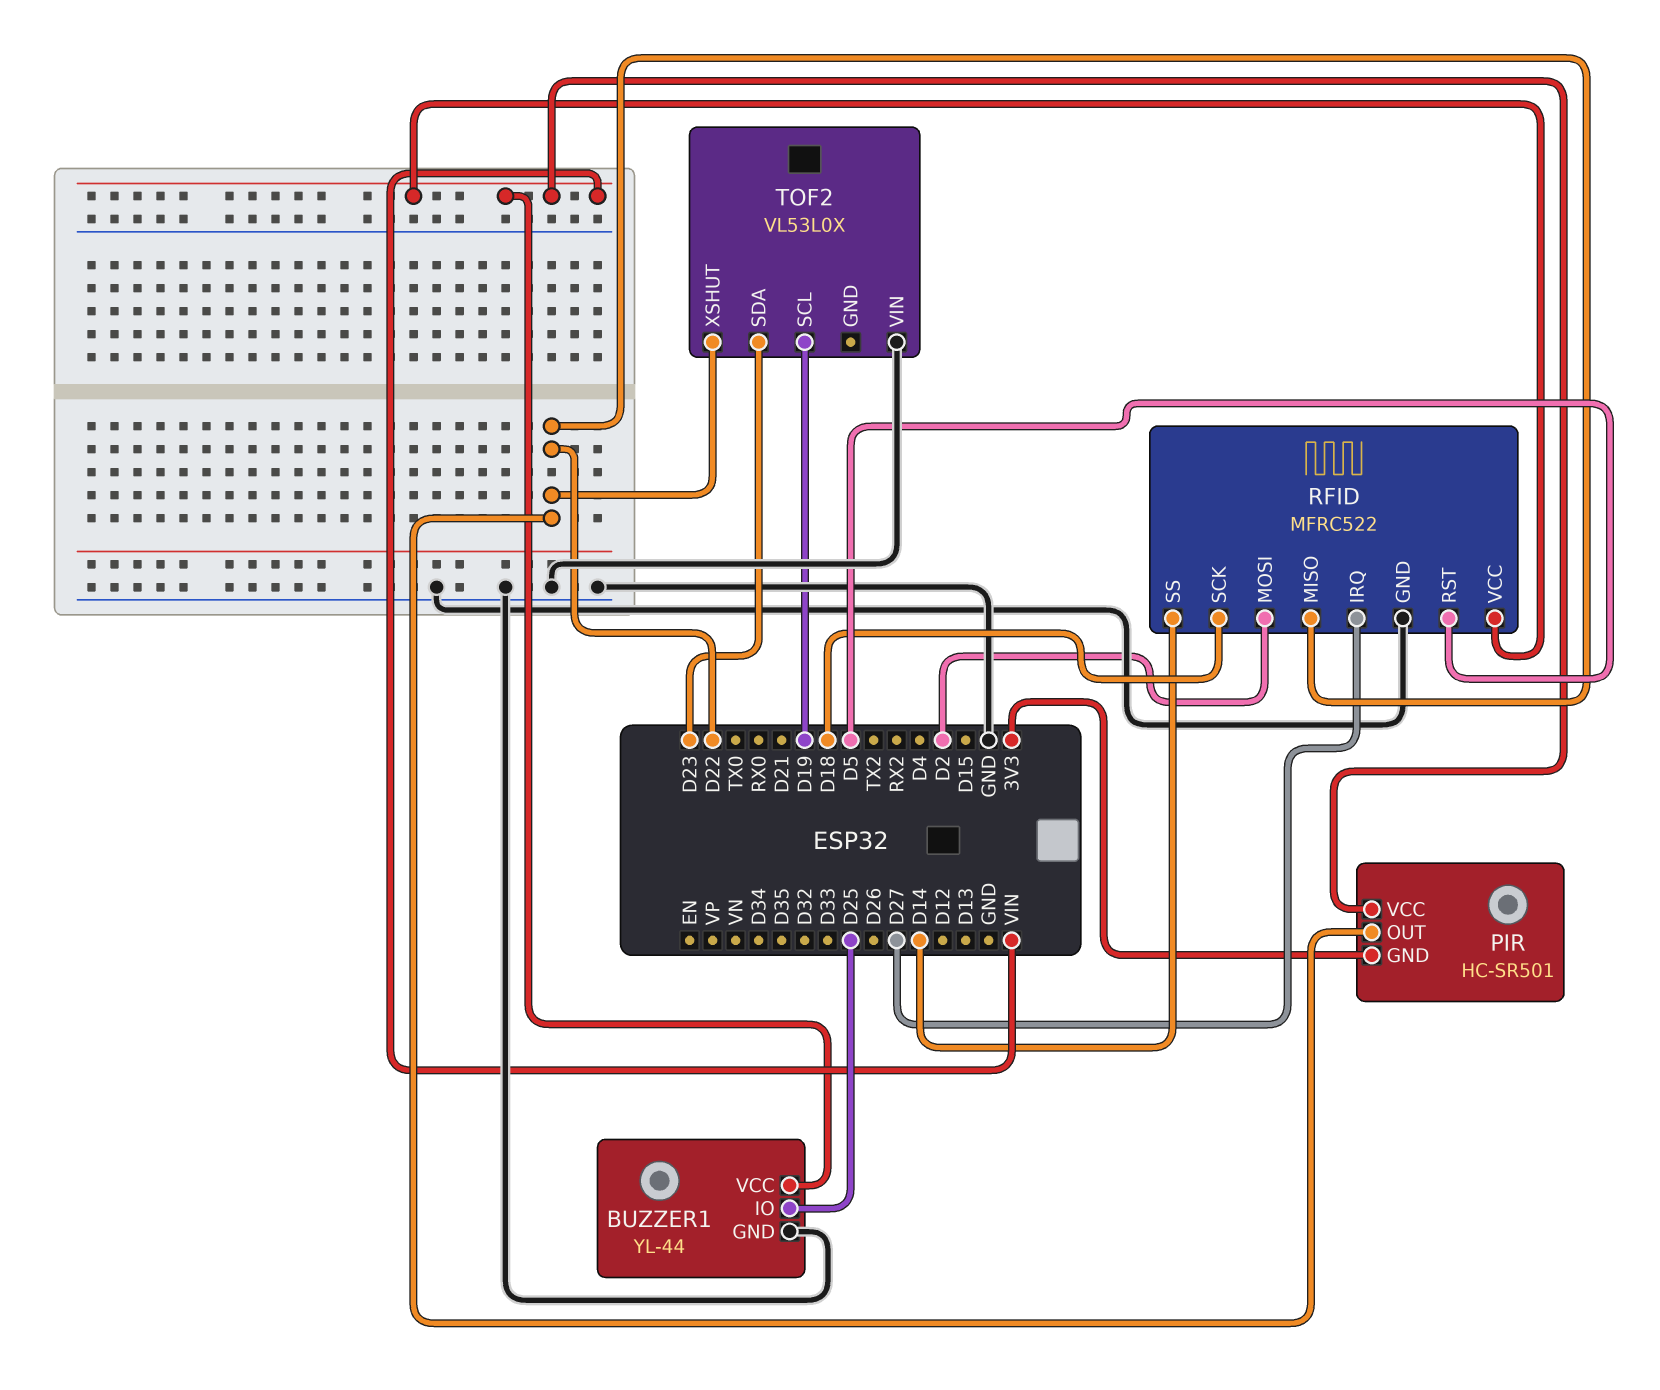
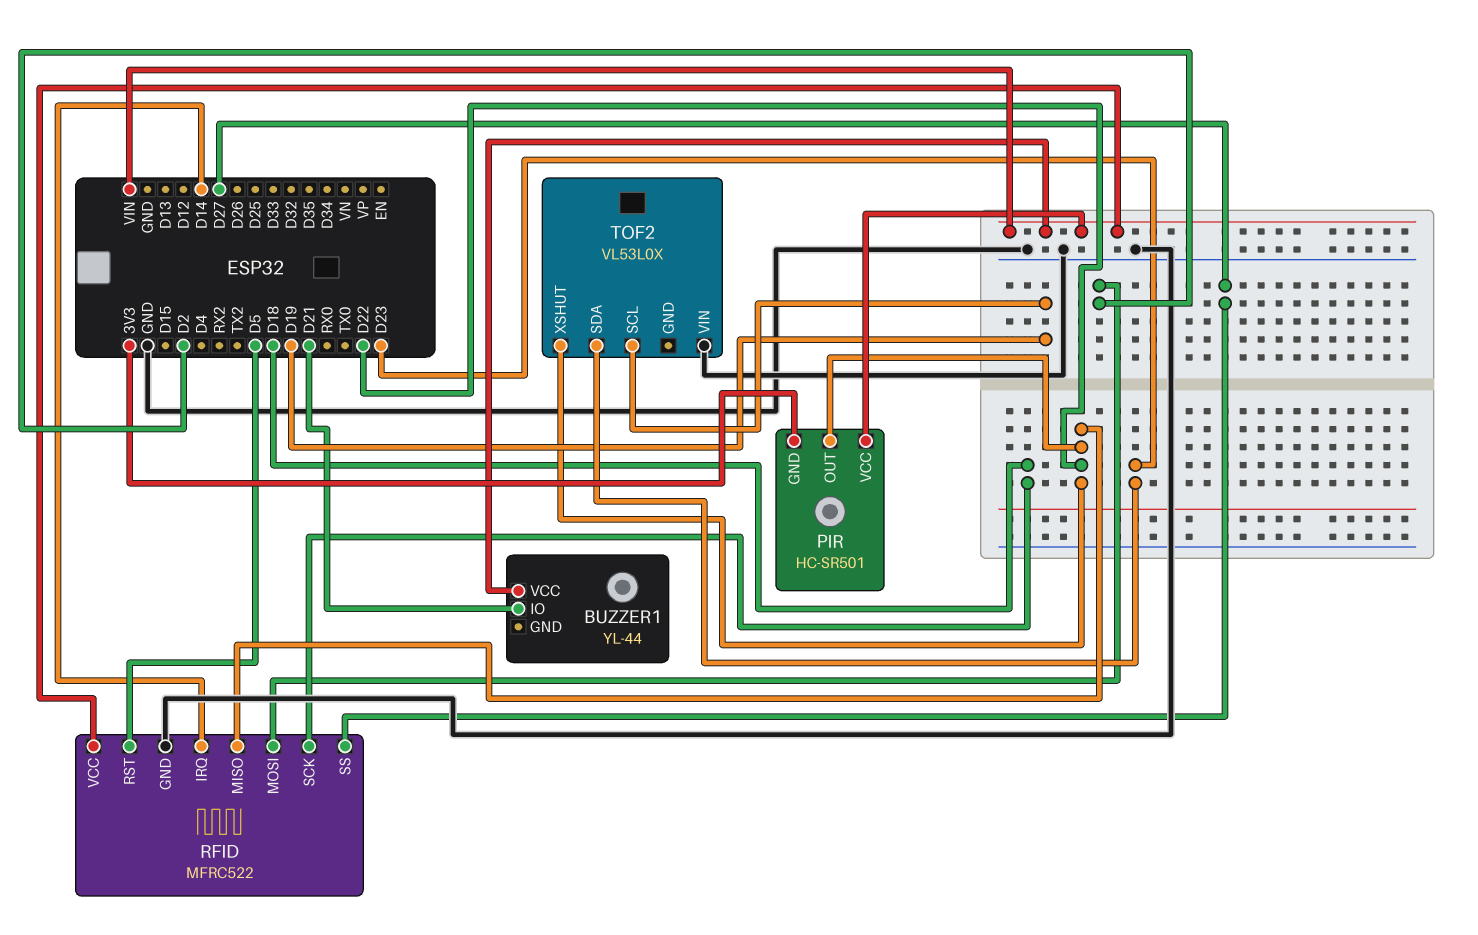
BUZZER1 pin GND: GND -> none
BUZZER1 pin IO: D25 -> D21
RFID pin IRQ: D27 -> D14
RFID pin SS: D14 -> D27

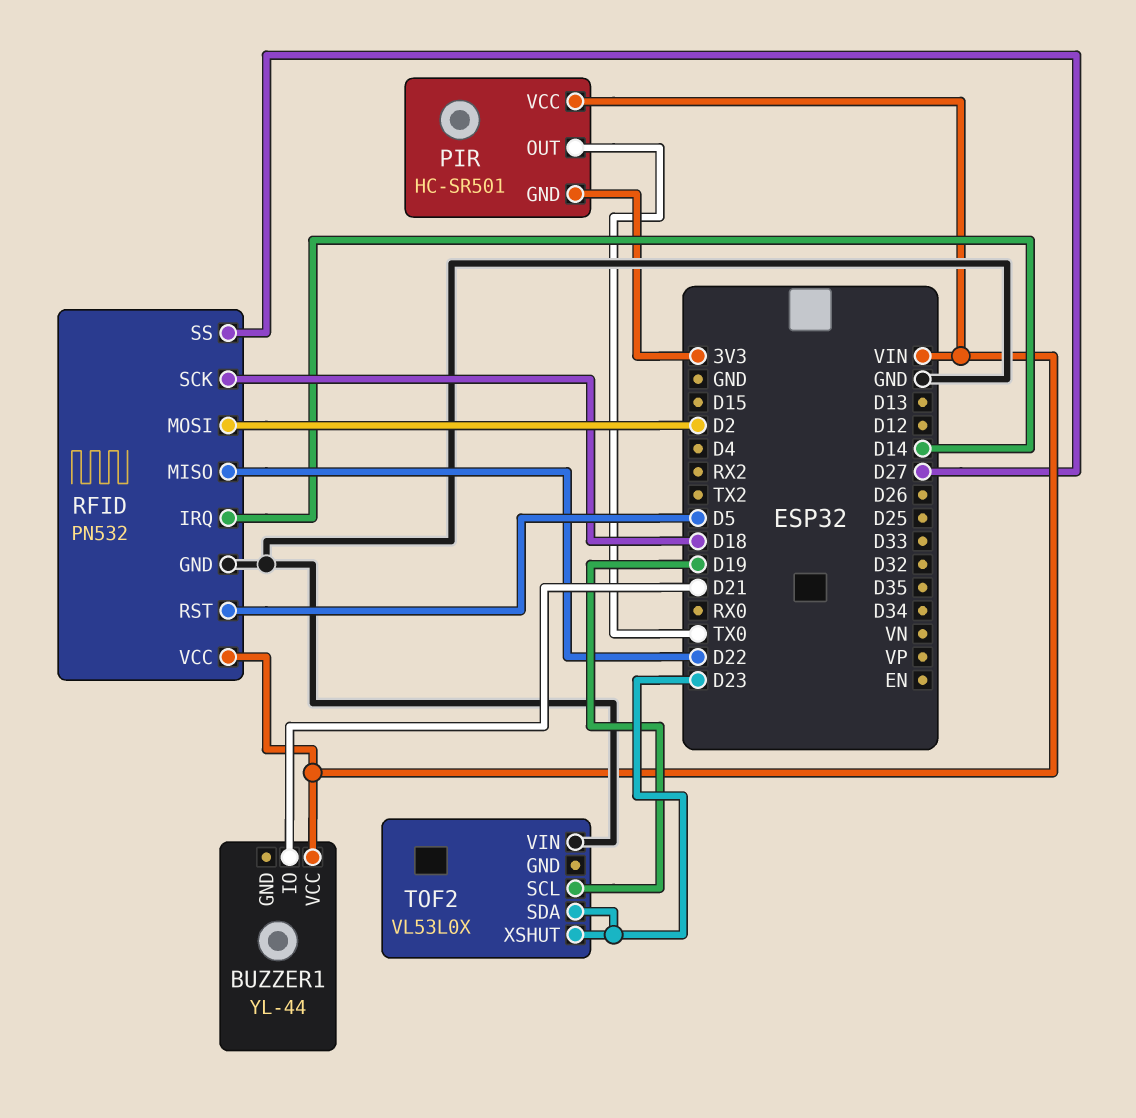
PIR pin OUT: D22 -> TX0
RFID: MFRC522 -> PN532
TOF2 pin XSHUT: D22 -> D23

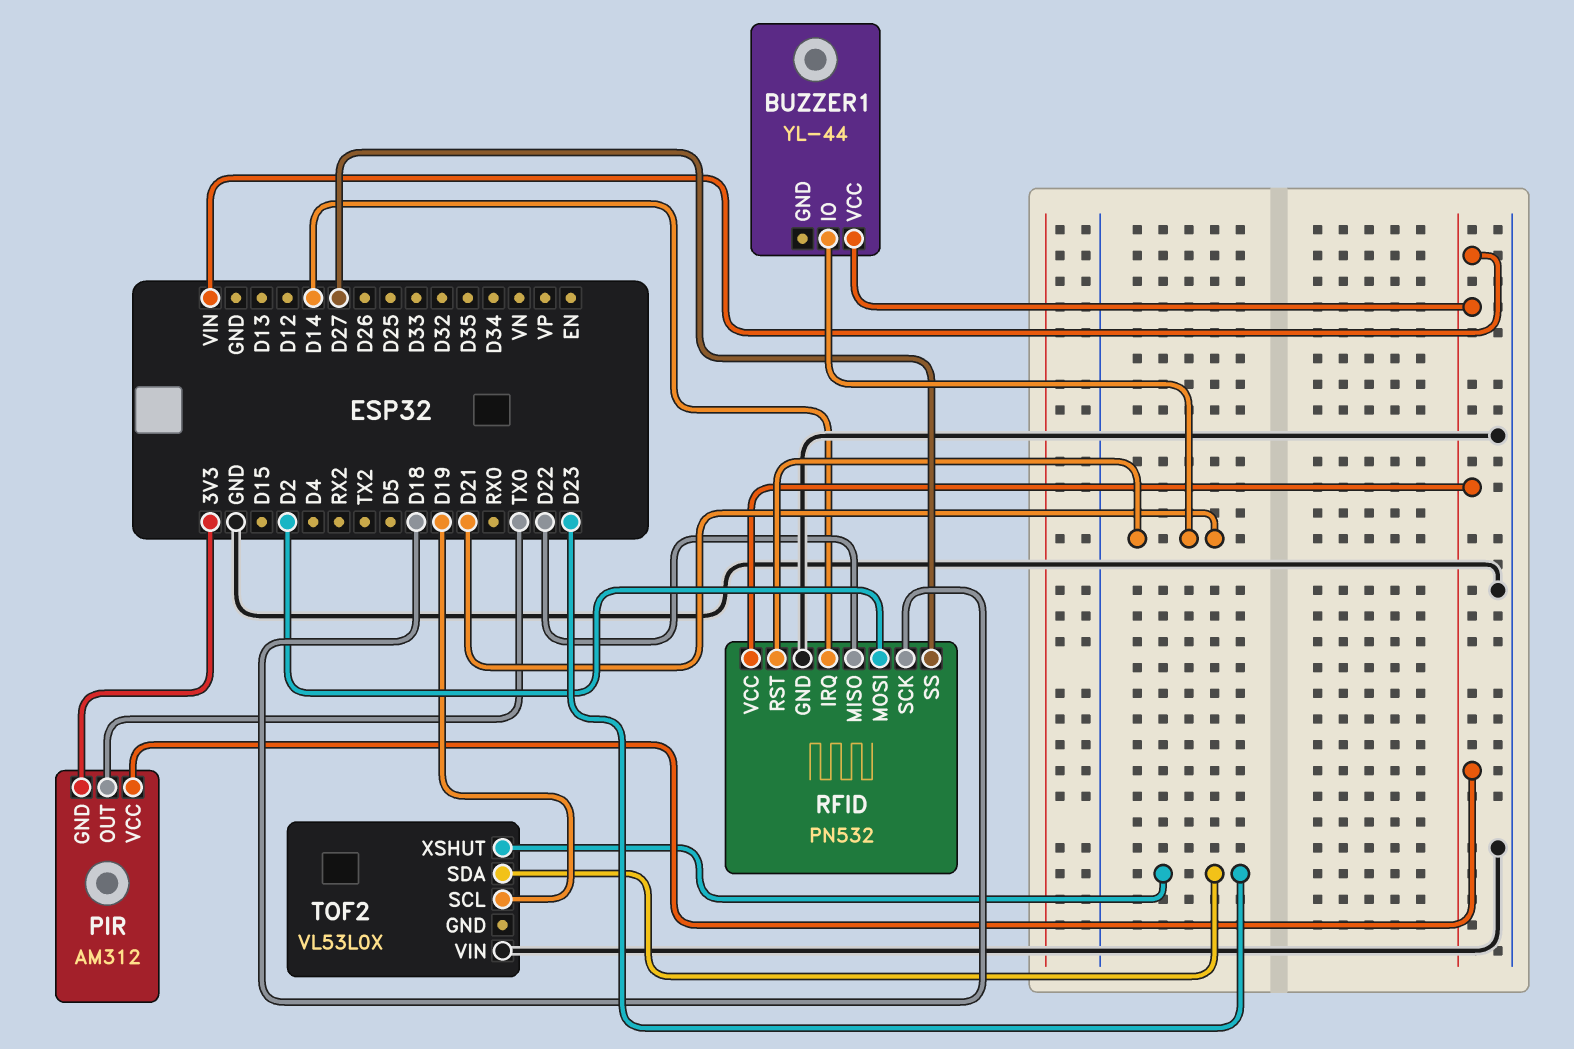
PIR: HC-SR501 -> AM312
RFID pin RST: D5 -> D21

